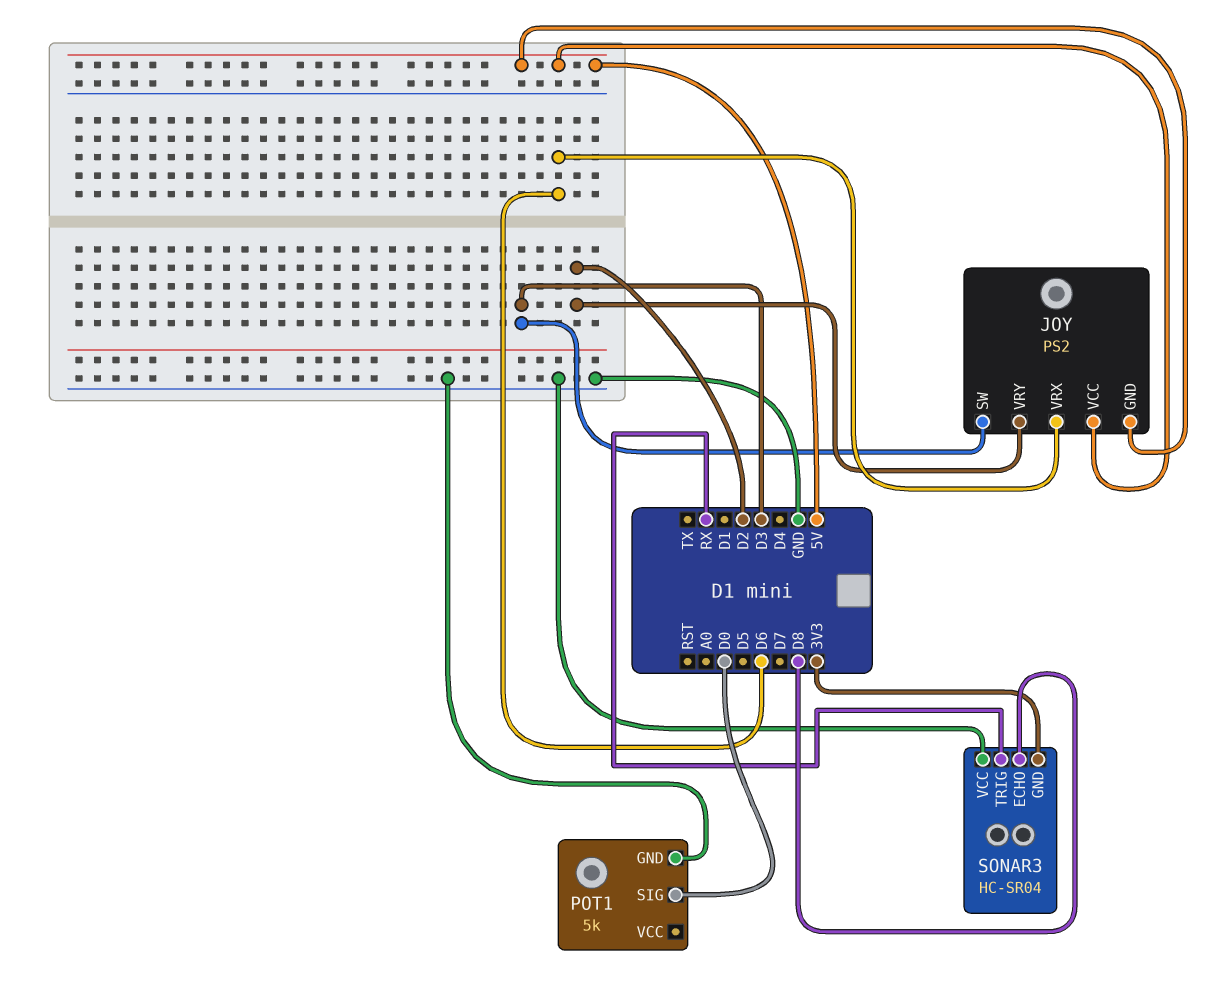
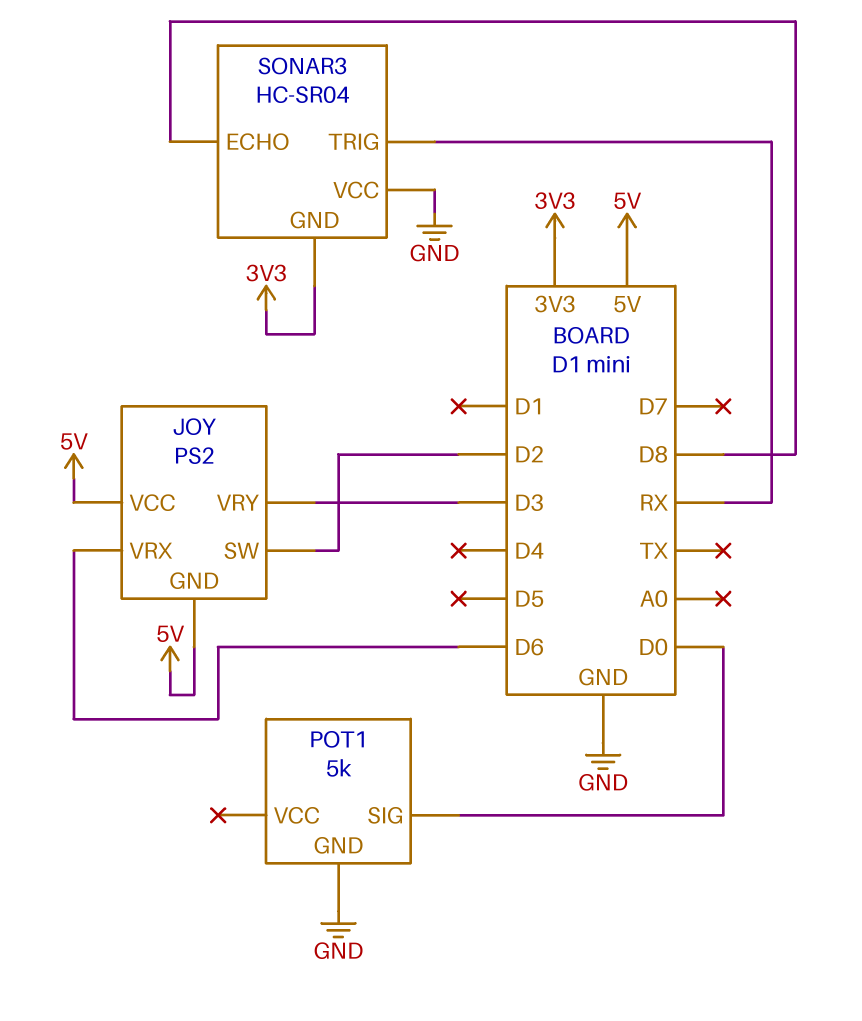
JOY pin SW: D3 -> D2
JOY pin VRY: D2 -> D3

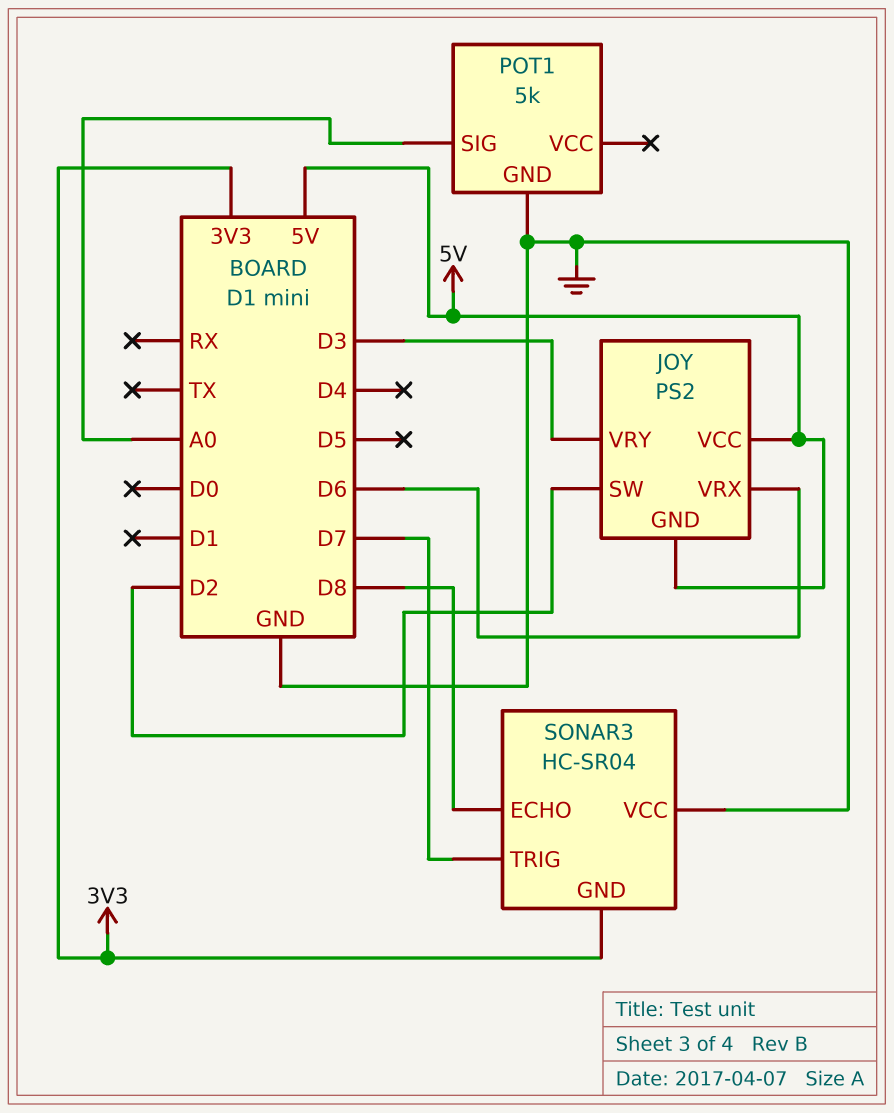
POT1 pin SIG: D0 -> A0
SONAR3 pin TRIG: RX -> D7

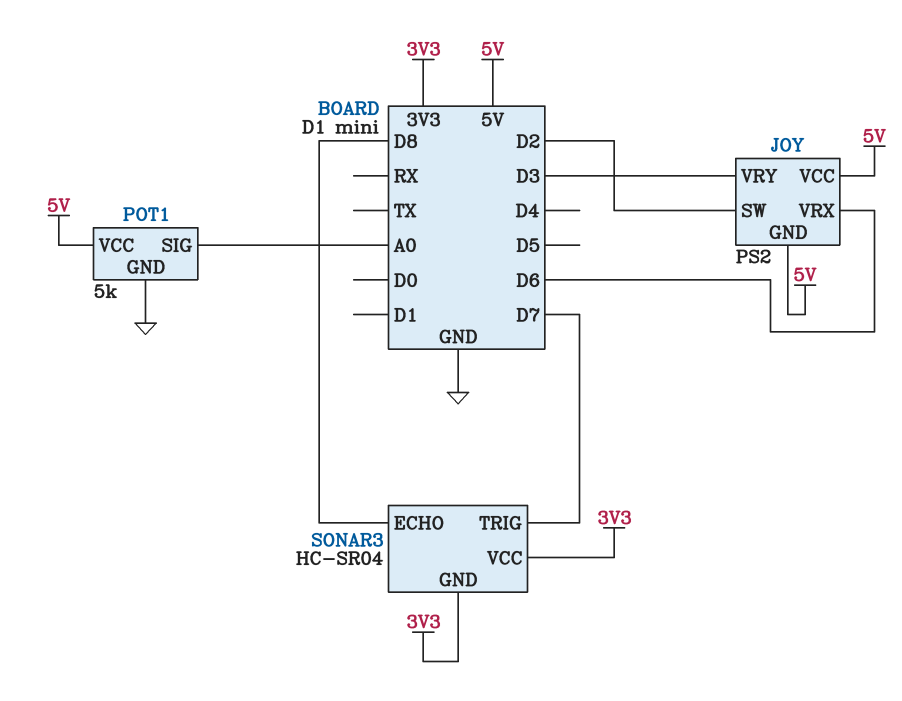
POT1 pin VCC: none -> 5V
SONAR3 pin VCC: GND -> 3V3

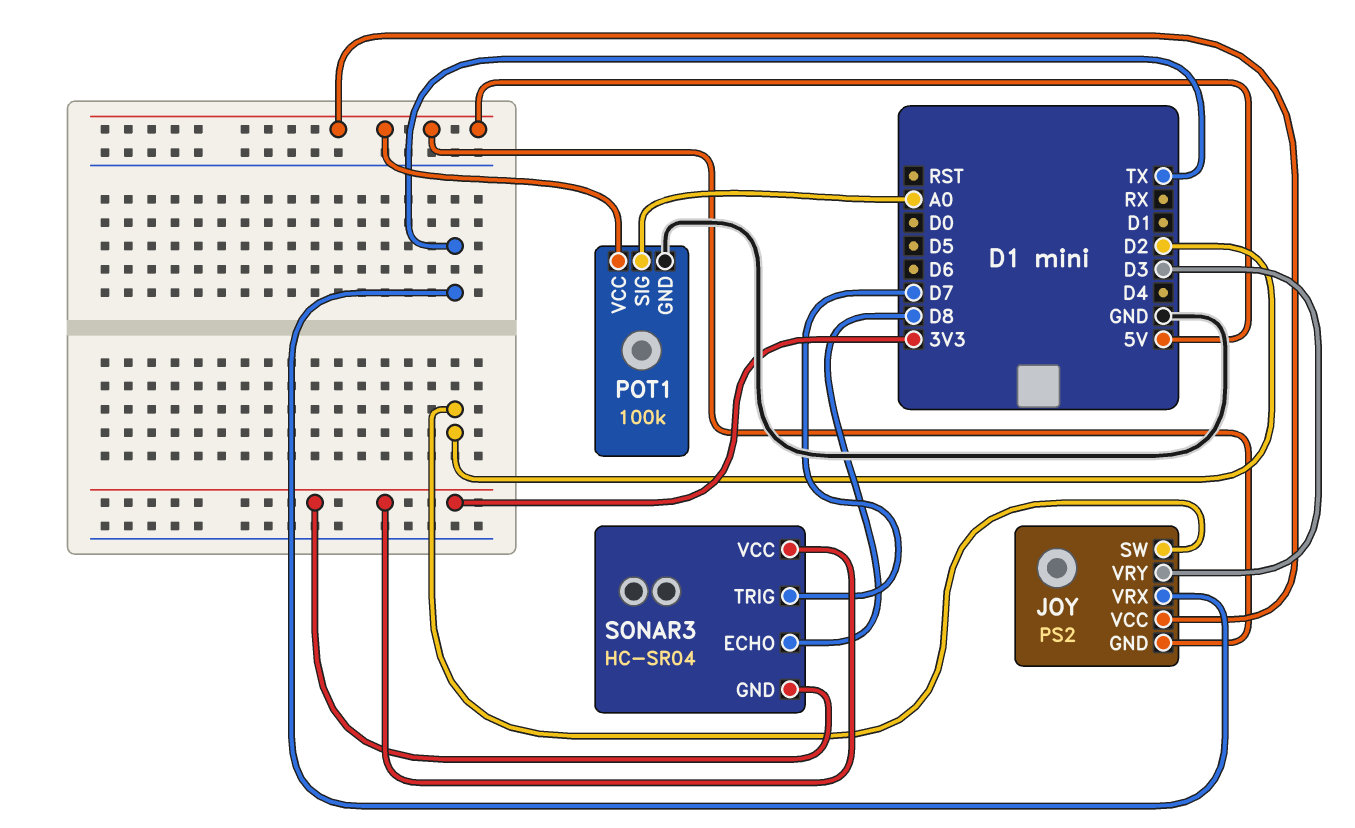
JOY pin VRX: D6 -> TX
POT1: 5k -> 100k

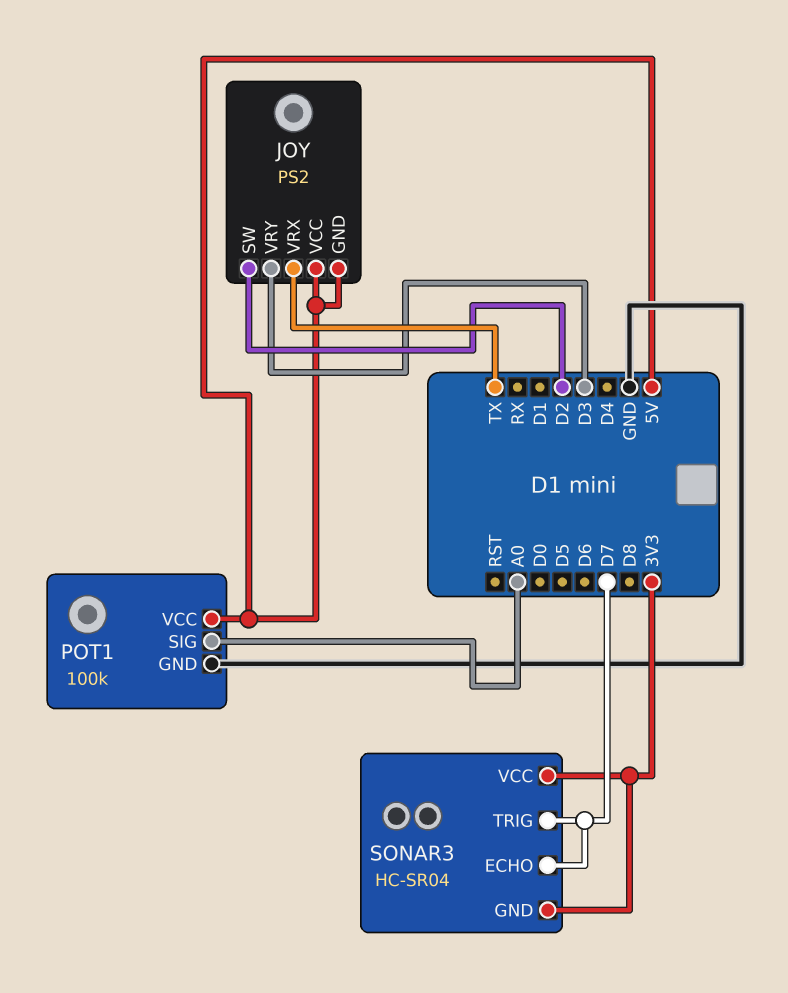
SONAR3 pin ECHO: D8 -> D7

